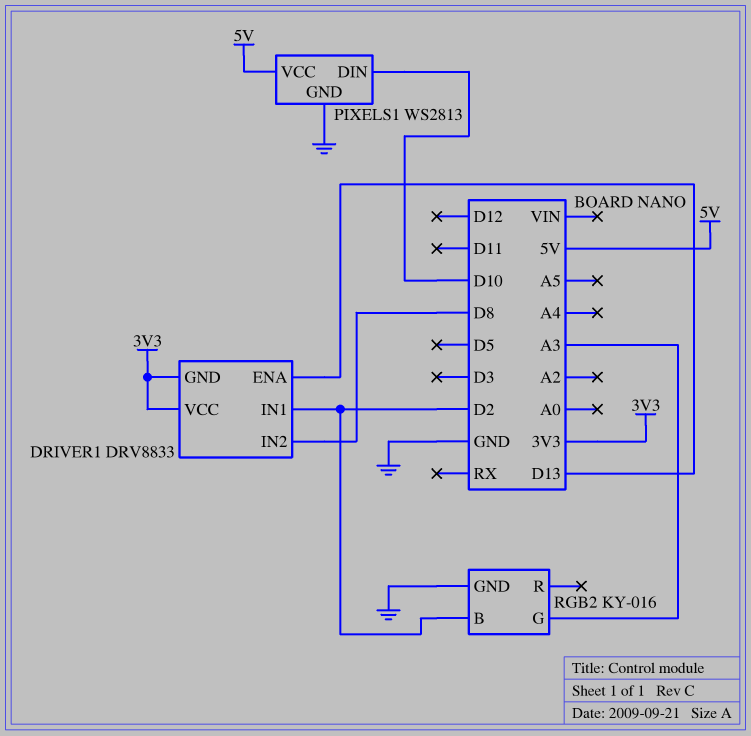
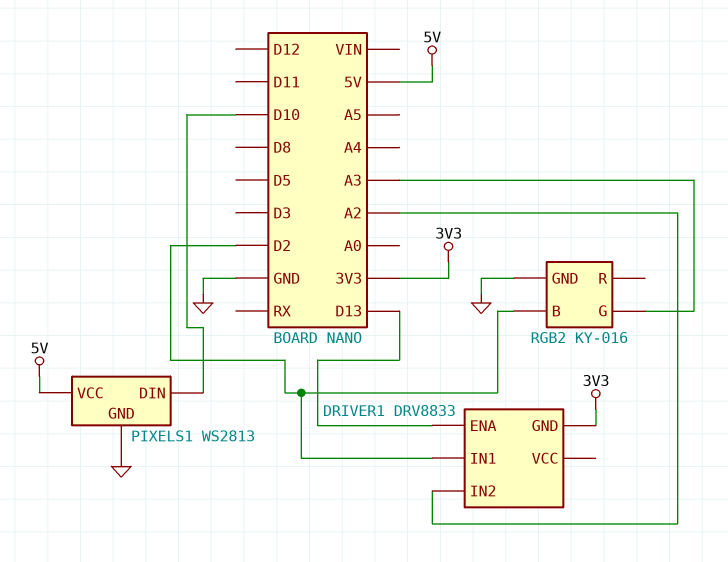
DRIVER1 pin IN2: D8 -> A2
DRIVER1 pin VCC: 3V3 -> none

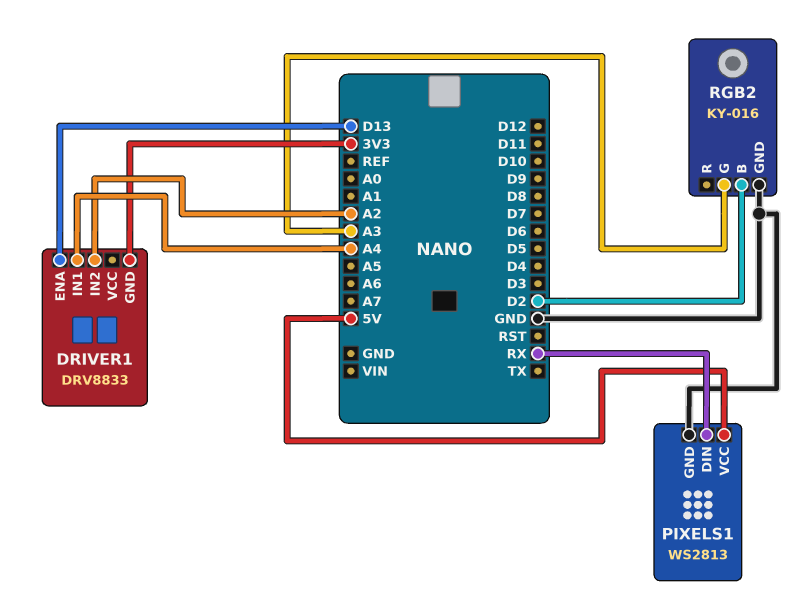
DRIVER1 pin IN1: D2 -> A4
PIXELS1 pin DIN: D10 -> RX

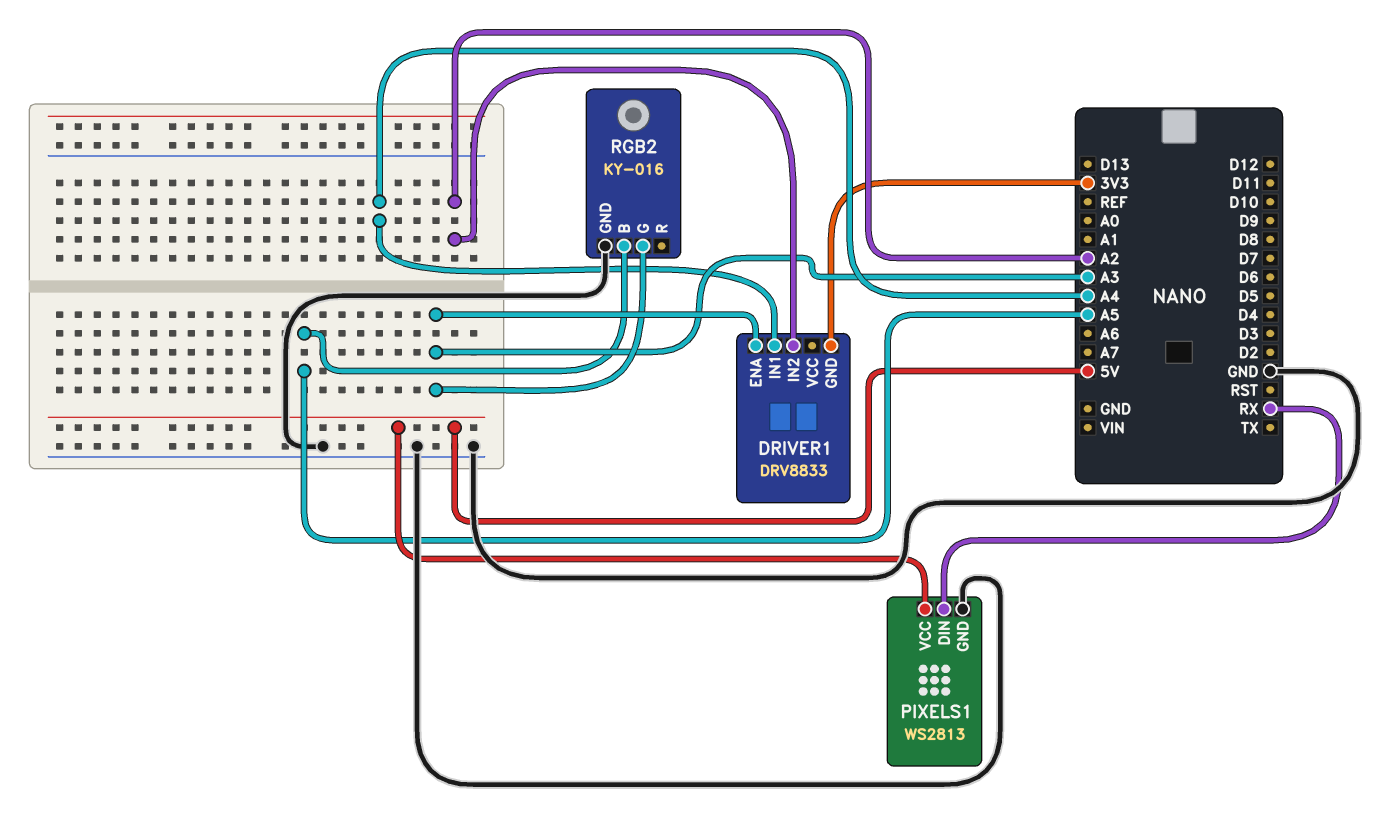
DRIVER1 pin ENA: D13 -> A3
RGB2 pin B: D2 -> A5

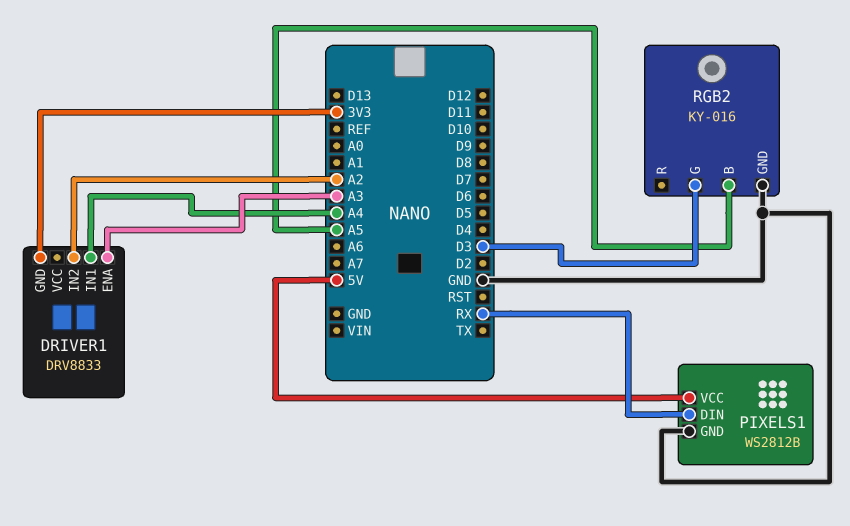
PIXELS1: WS2813 -> WS2812B
RGB2 pin G: A3 -> D3

